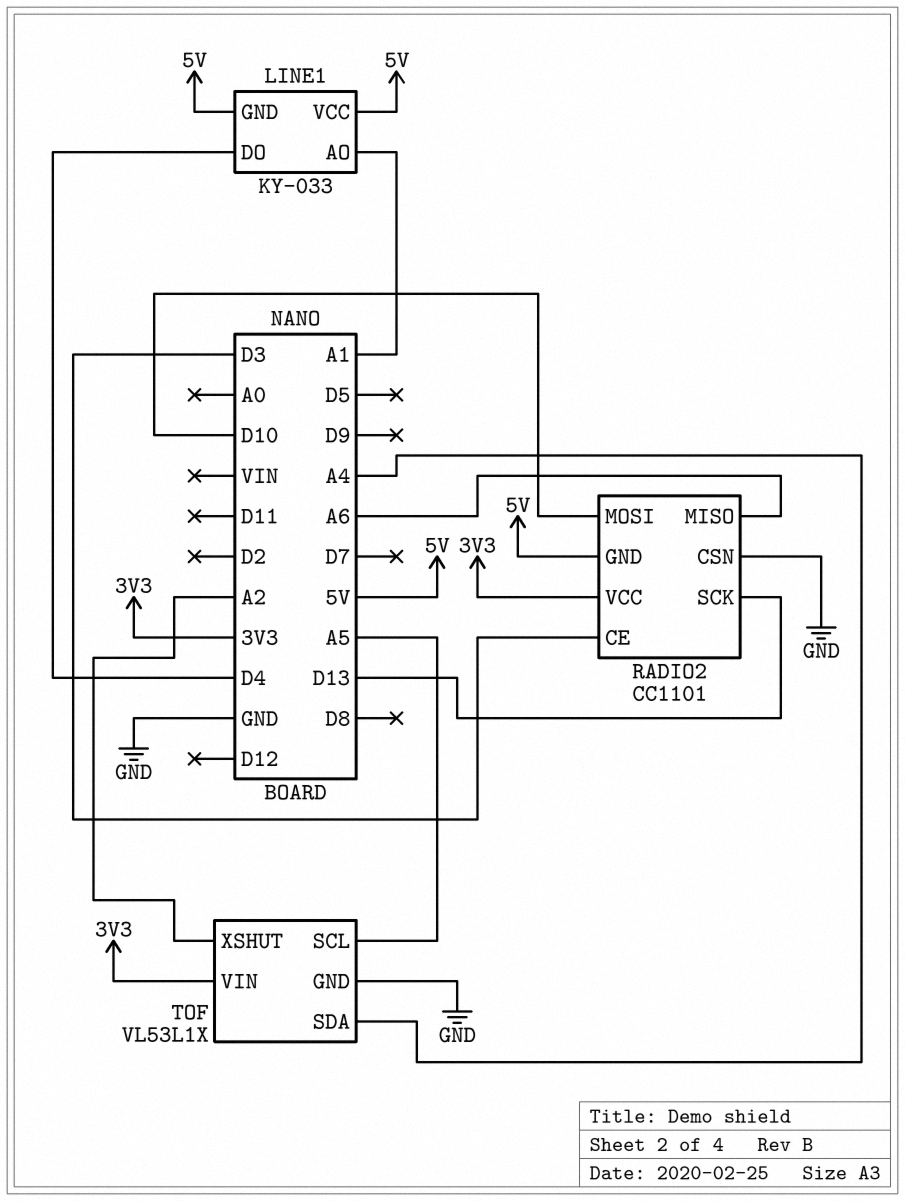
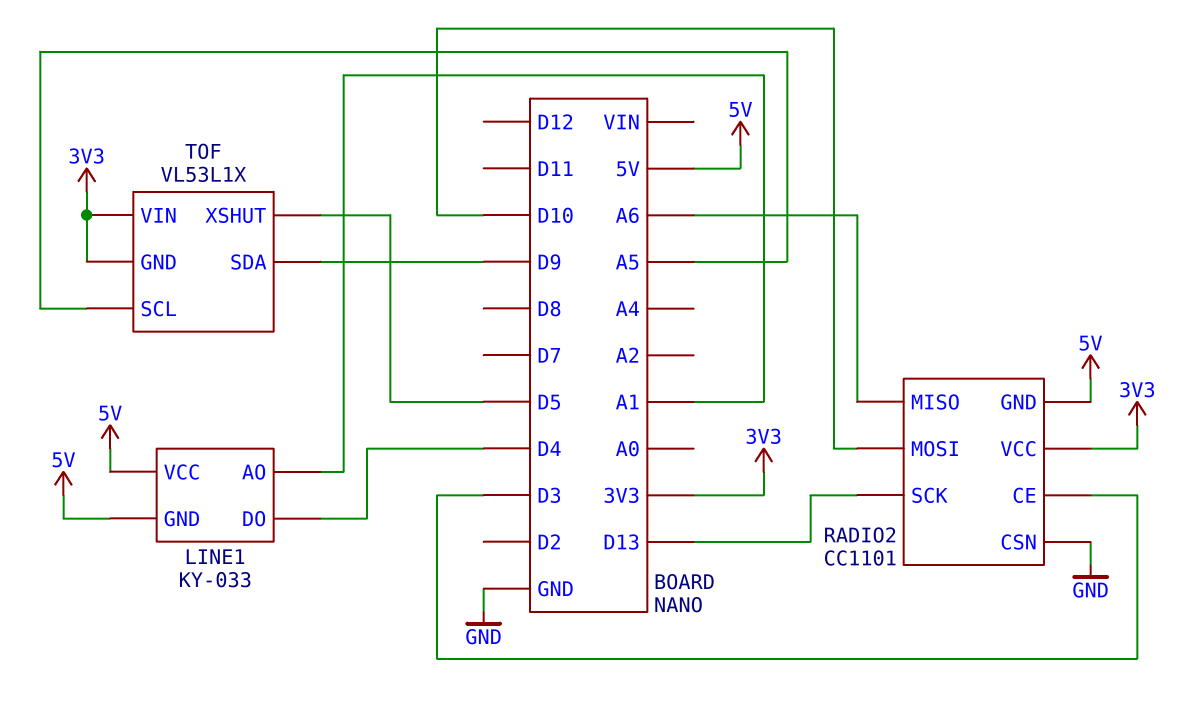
TOF pin GND: GND -> 3V3
TOF pin SDA: A4 -> D9
TOF pin XSHUT: A2 -> D5

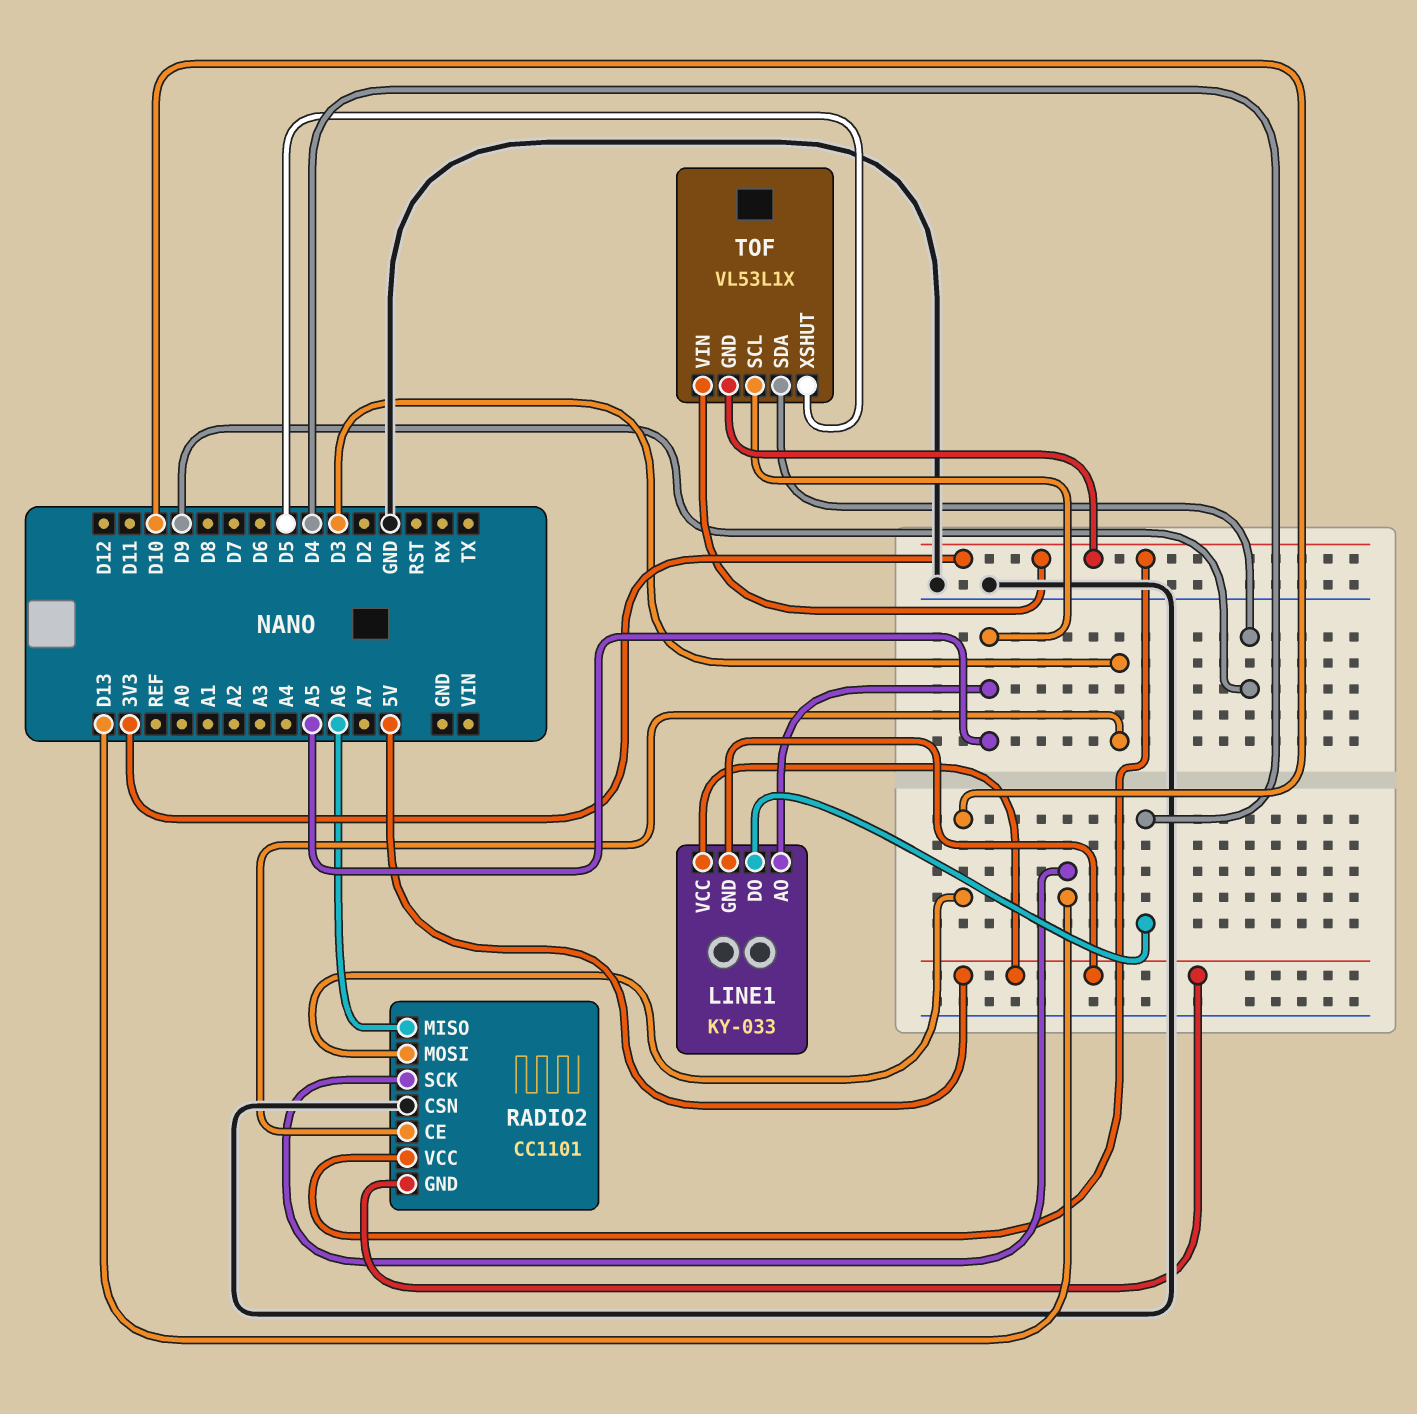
LINE1 pin AO: A1 -> A5

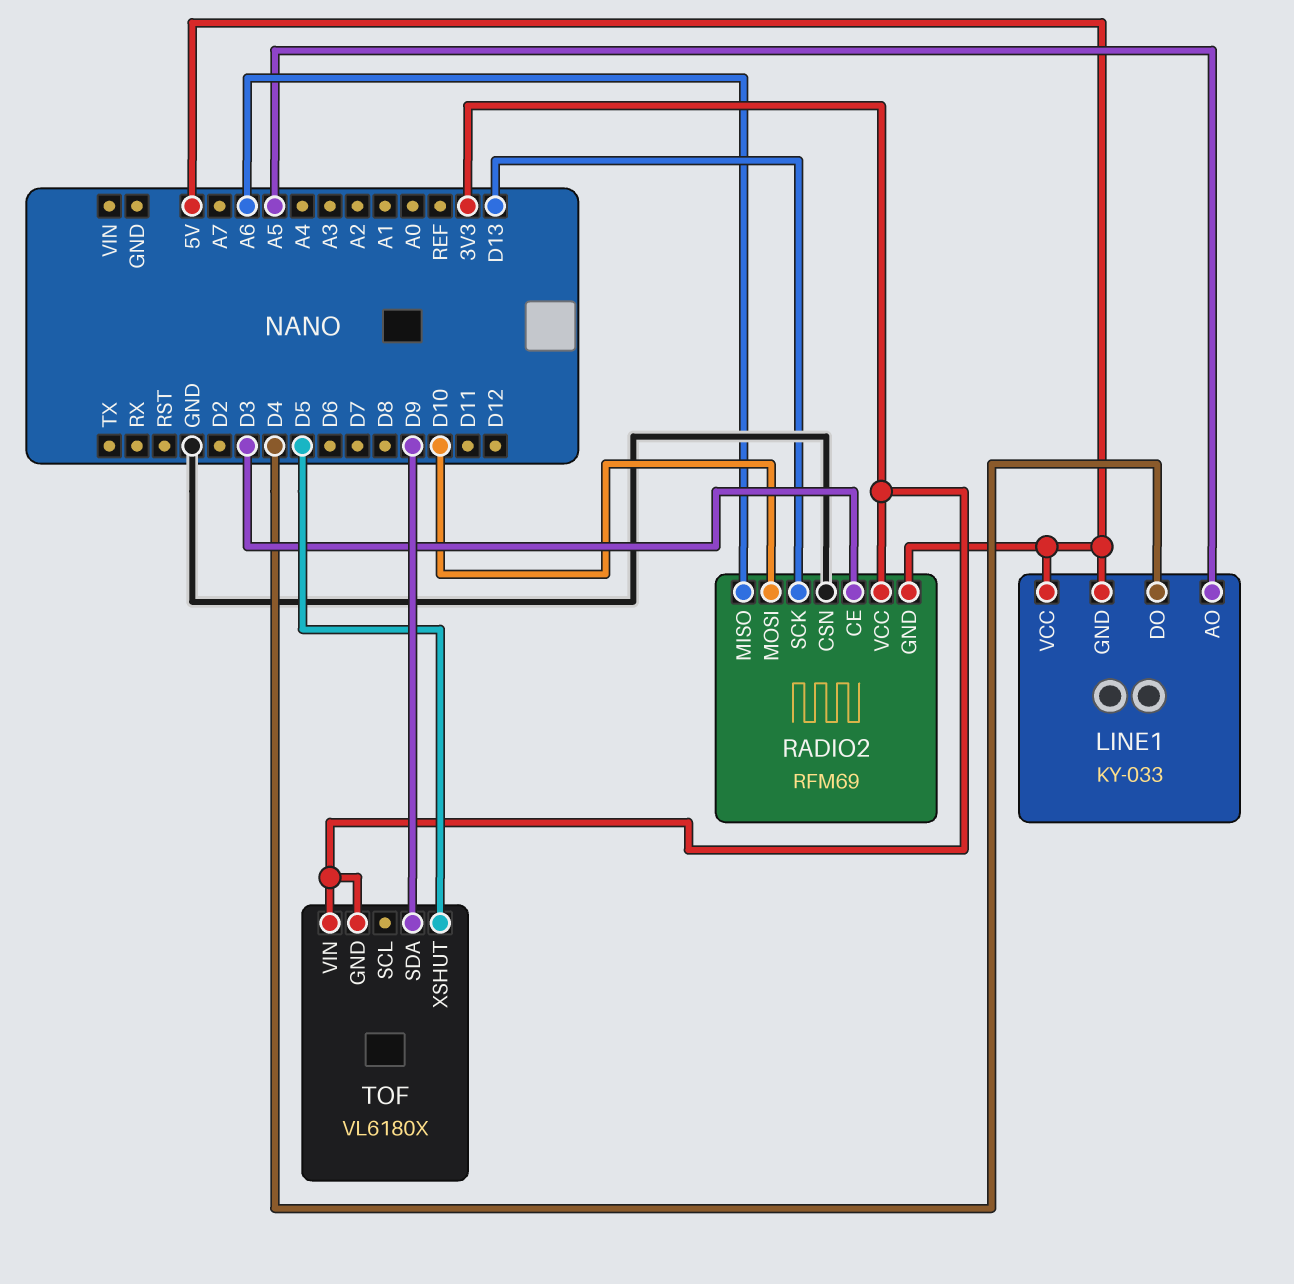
RADIO2: CC1101 -> RFM69
TOF: VL53L1X -> VL6180X
TOF pin SCL: A5 -> none

